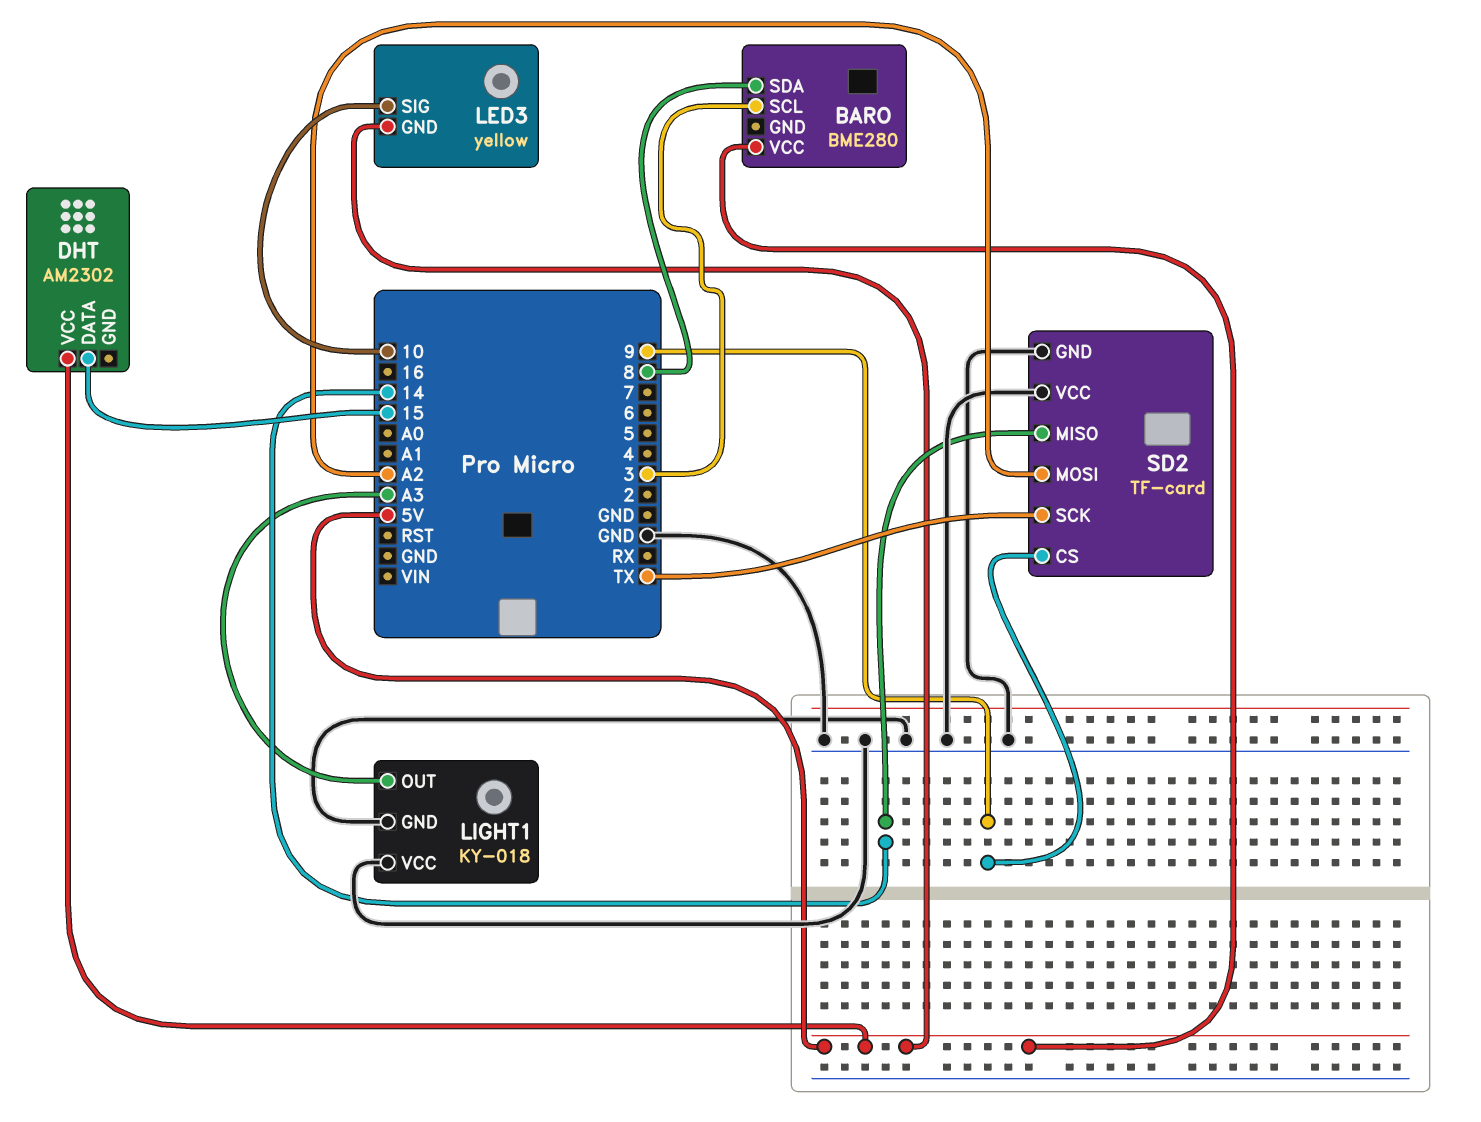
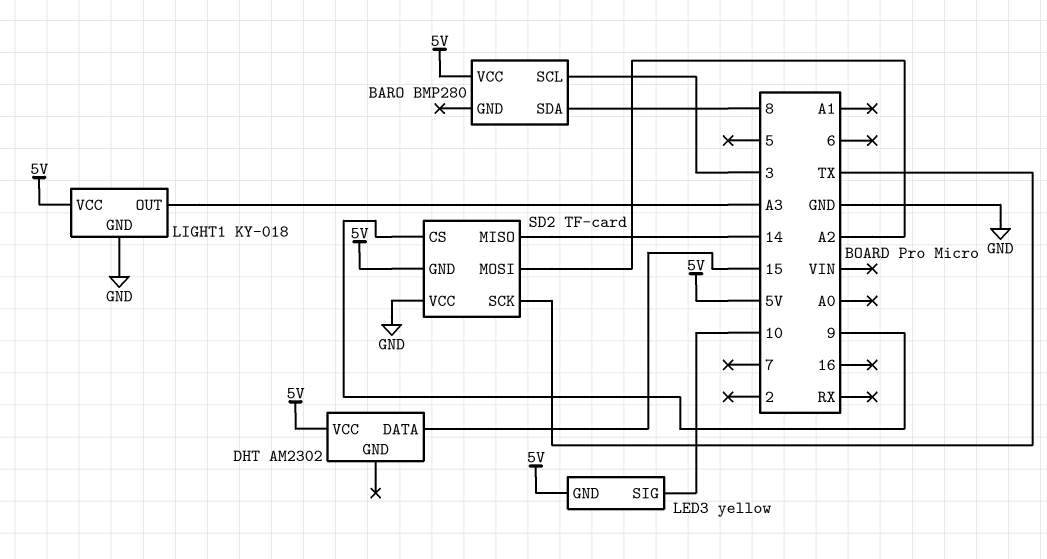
BARO: BME280 -> BMP280
LIGHT1 pin VCC: GND -> 5V
SD2 pin GND: GND -> 5V

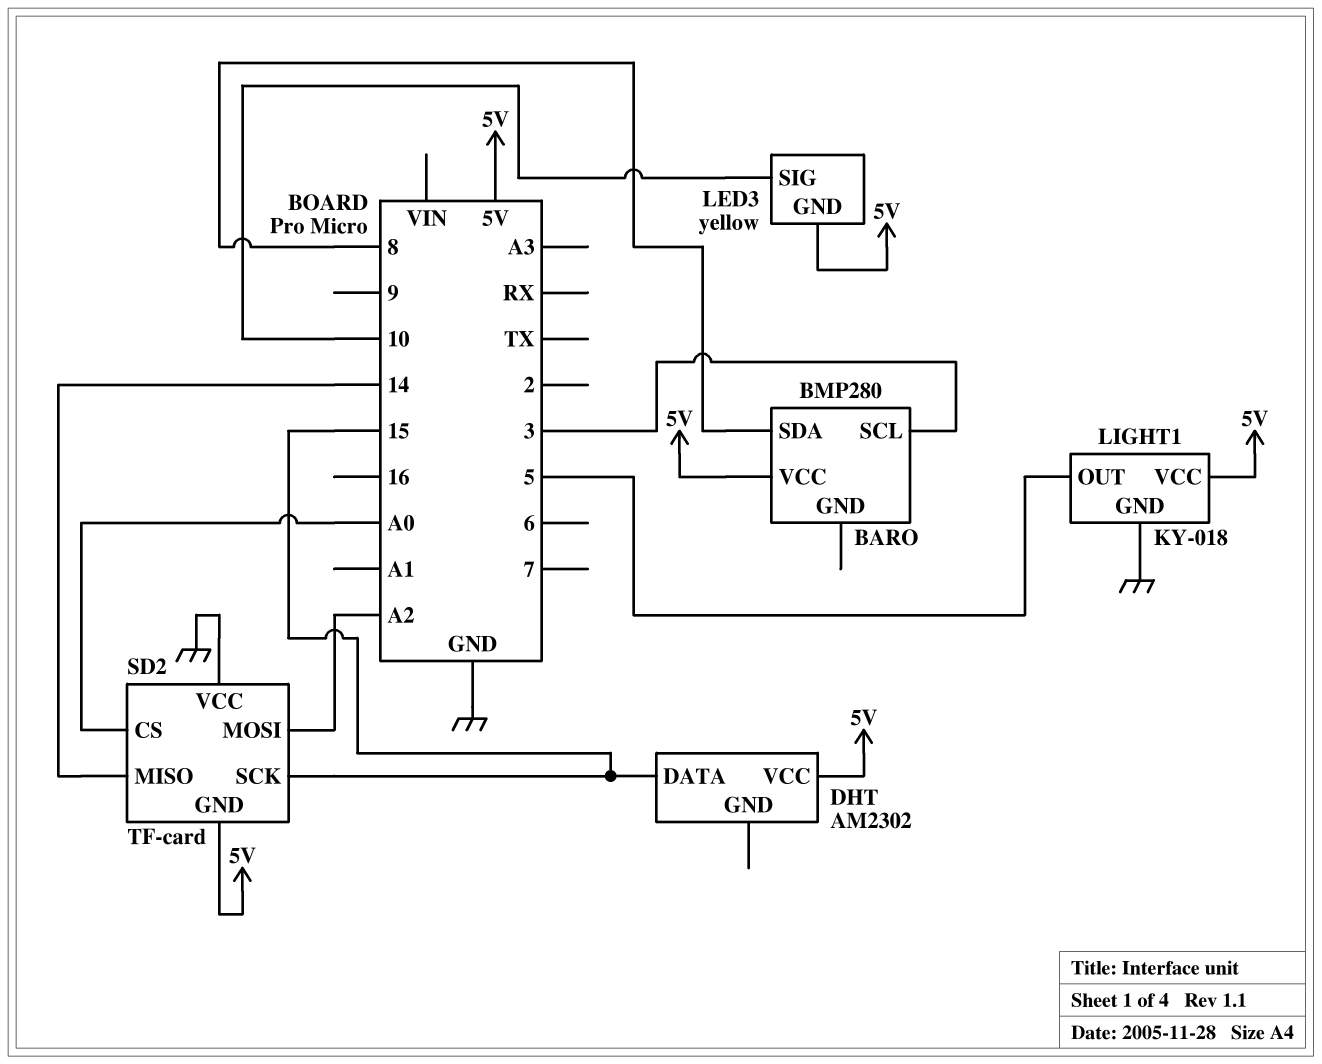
LIGHT1 pin OUT: A3 -> 5
SD2 pin CS: 9 -> A0
SD2 pin SCK: TX -> 15

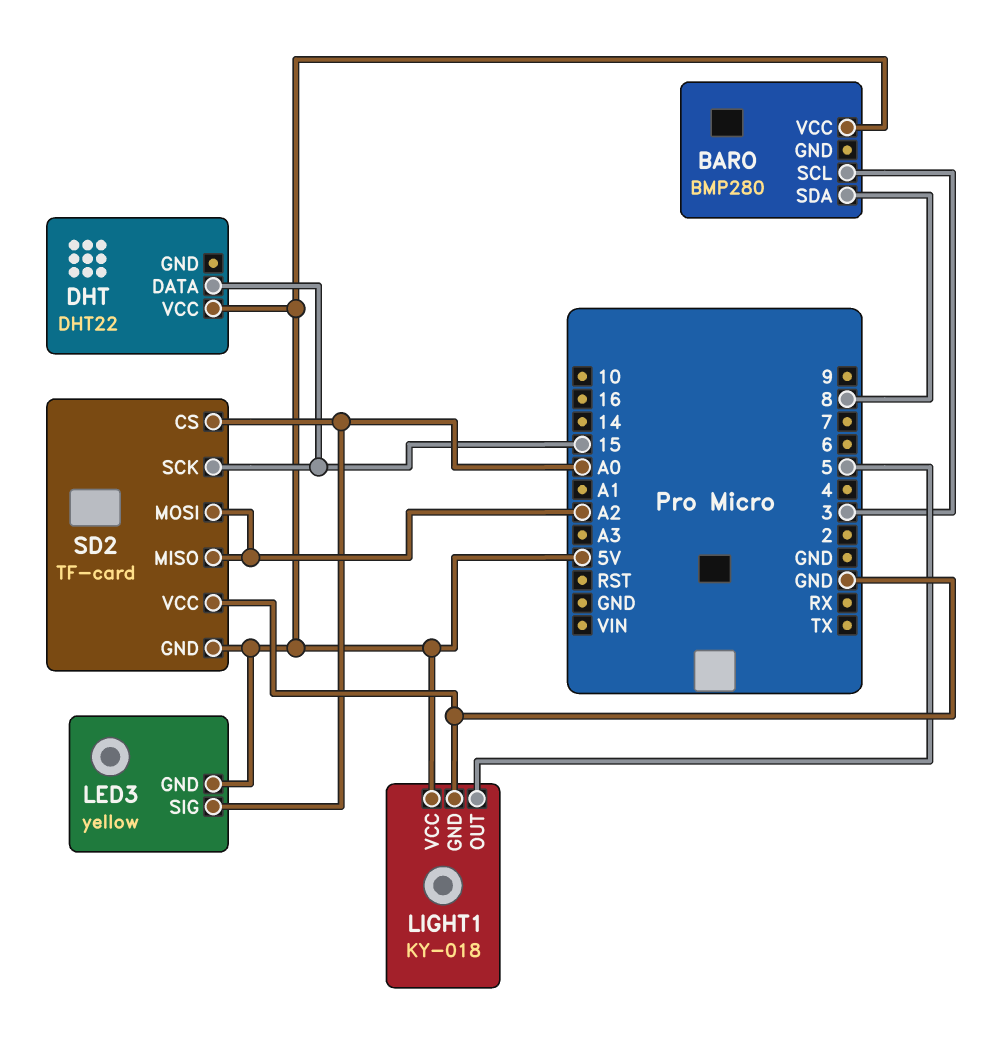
DHT: AM2302 -> DHT22
LED3 pin SIG: 10 -> A0
SD2 pin MISO: 14 -> A2

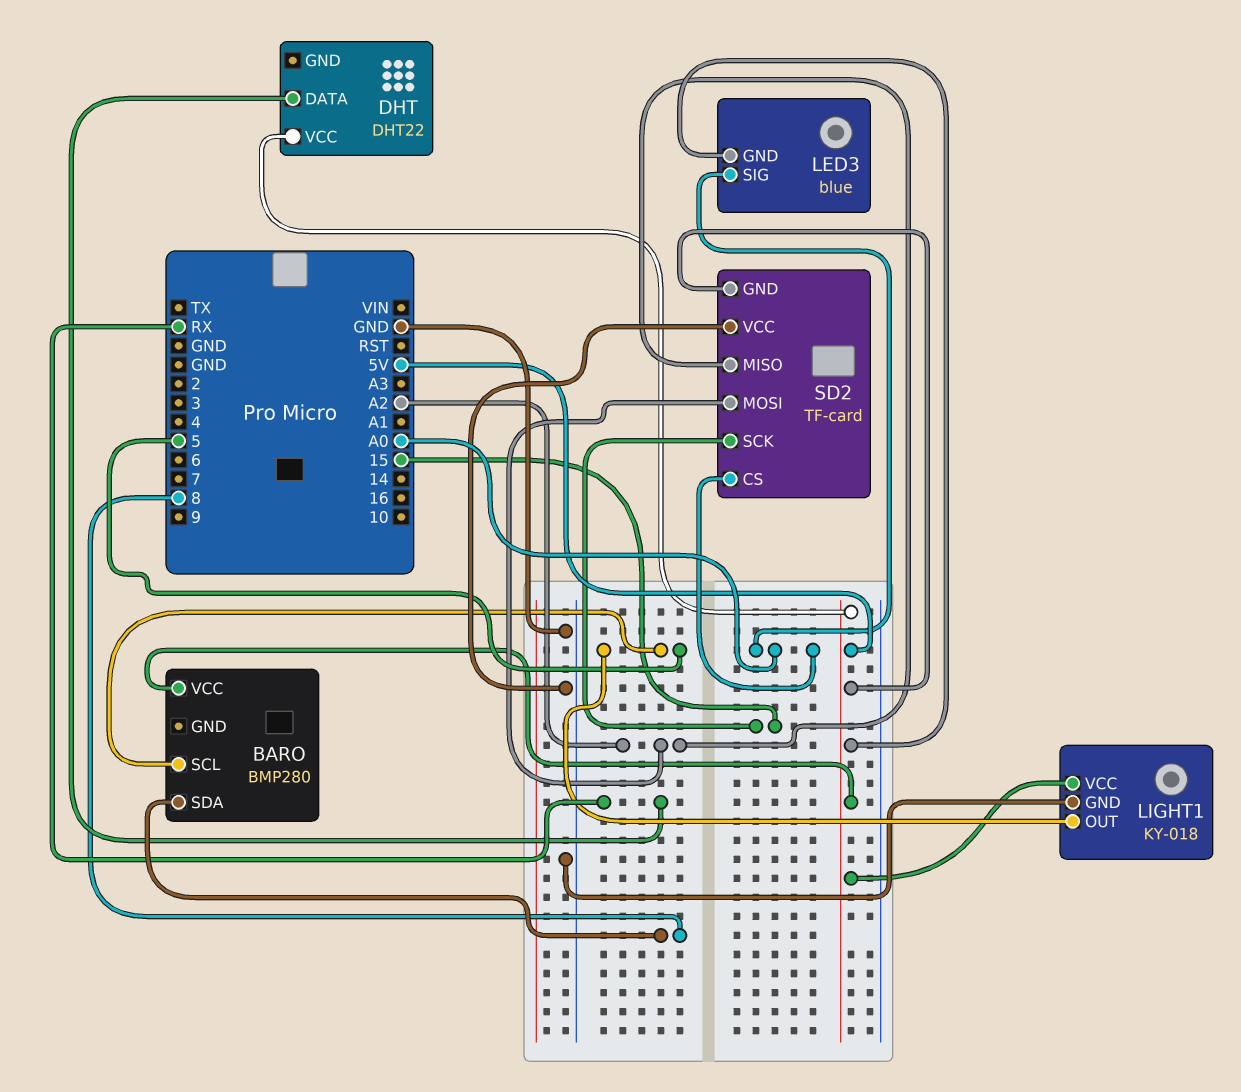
BARO pin SCL: 3 -> 5
DHT pin DATA: 15 -> RX
LED3: yellow -> blue

